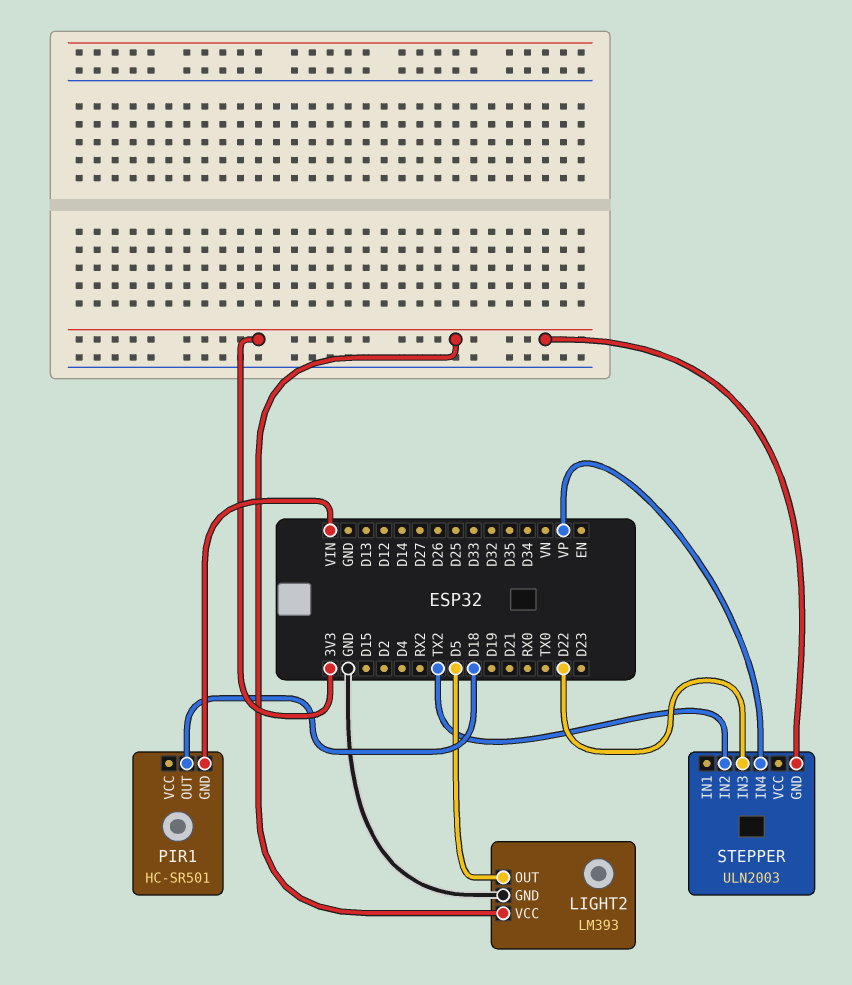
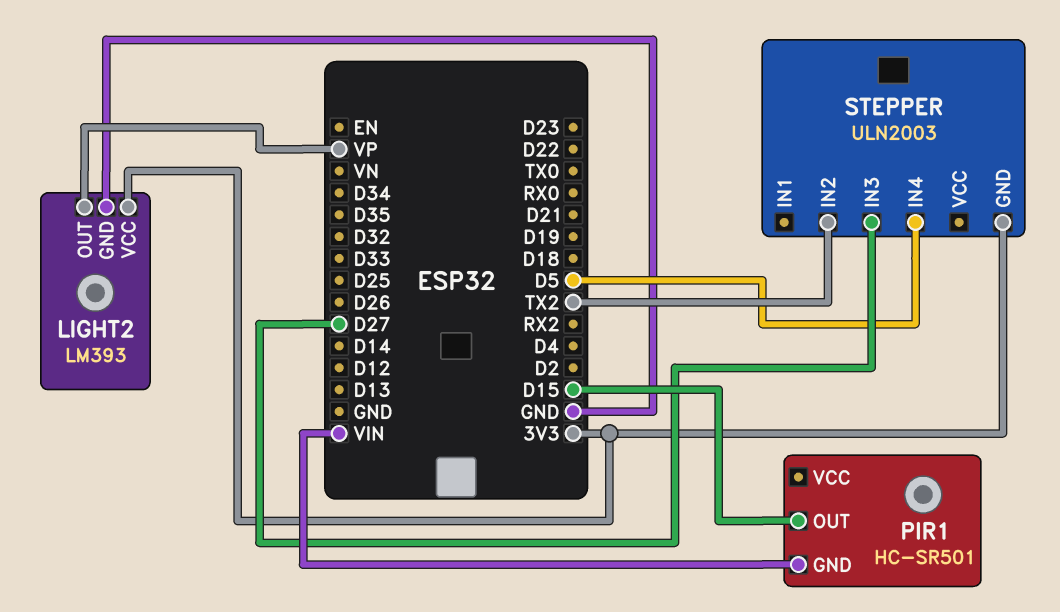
LIGHT2 pin OUT: D5 -> VP
PIR1 pin OUT: D18 -> D15
STEPPER pin IN3: D22 -> D27
STEPPER pin IN4: VP -> D5

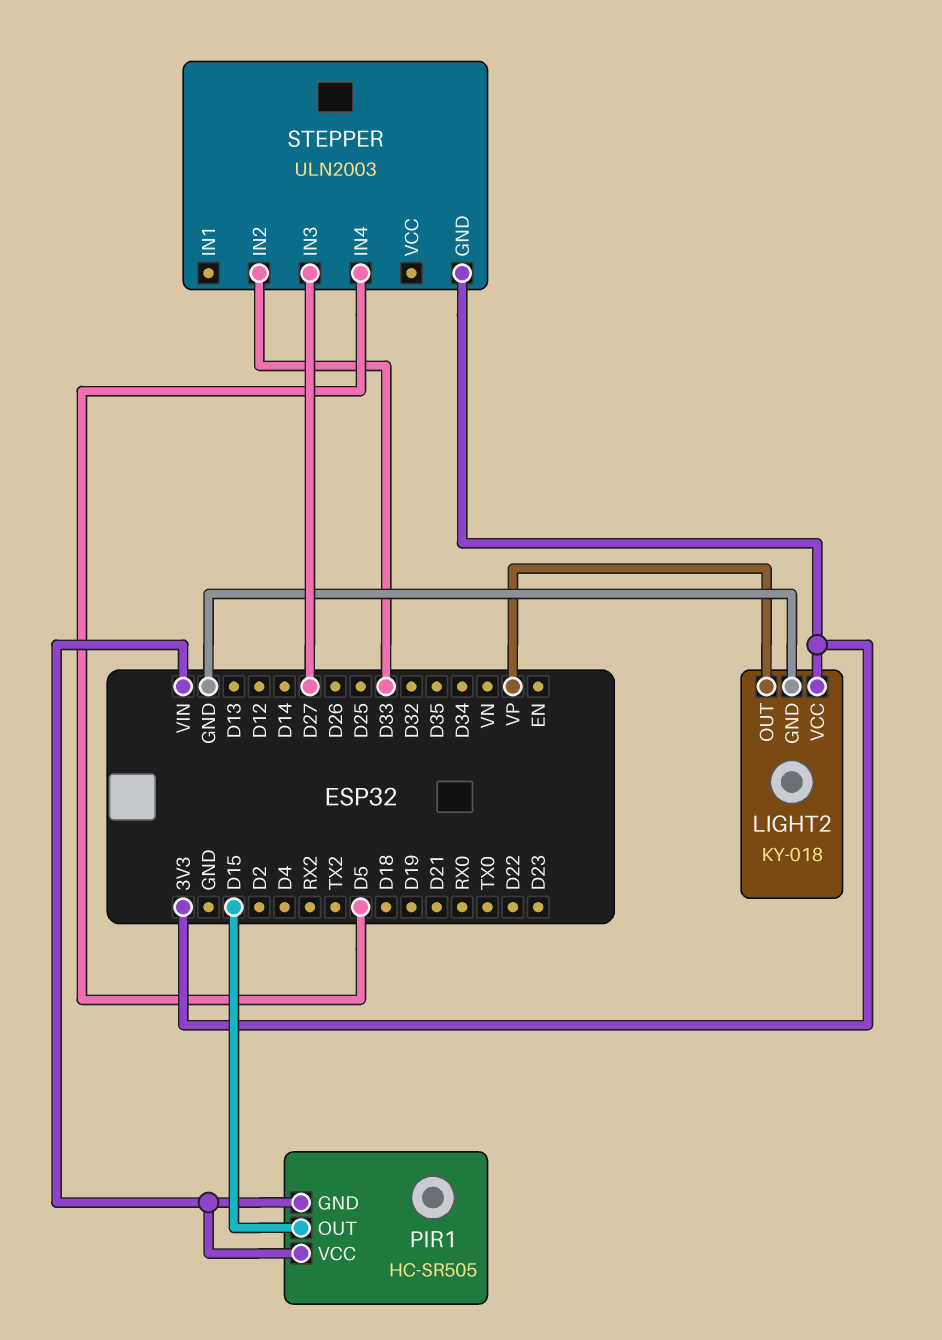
LIGHT2: LM393 -> KY-018
PIR1: HC-SR501 -> HC-SR505
PIR1 pin VCC: none -> VIN
STEPPER pin IN2: TX2 -> D33

